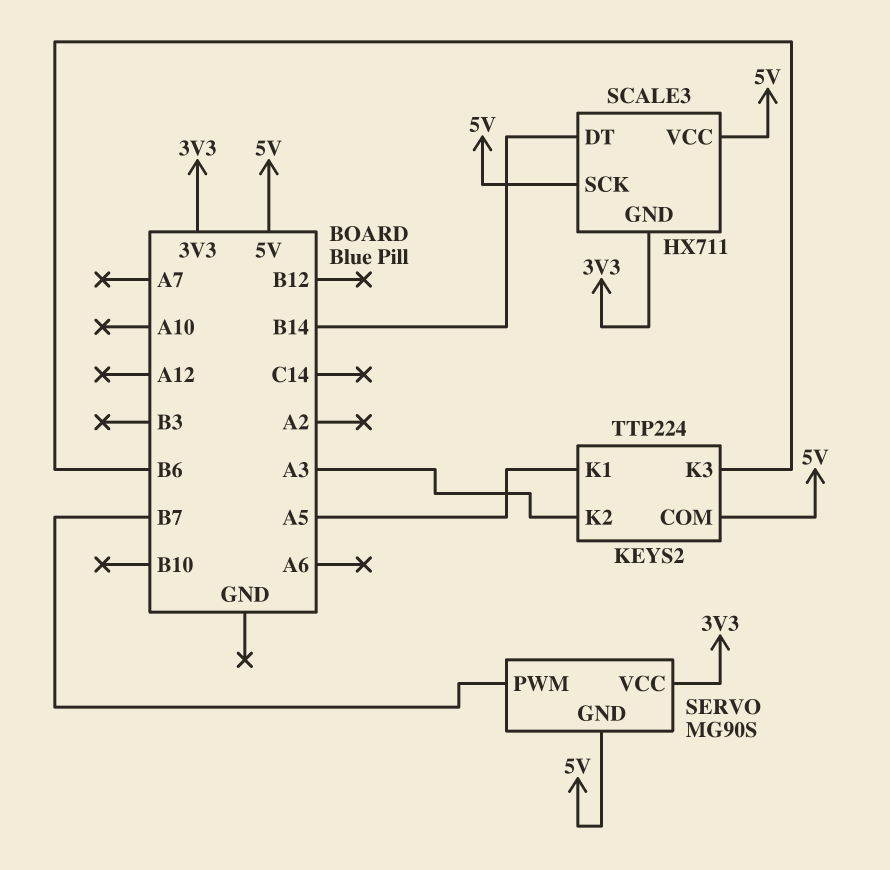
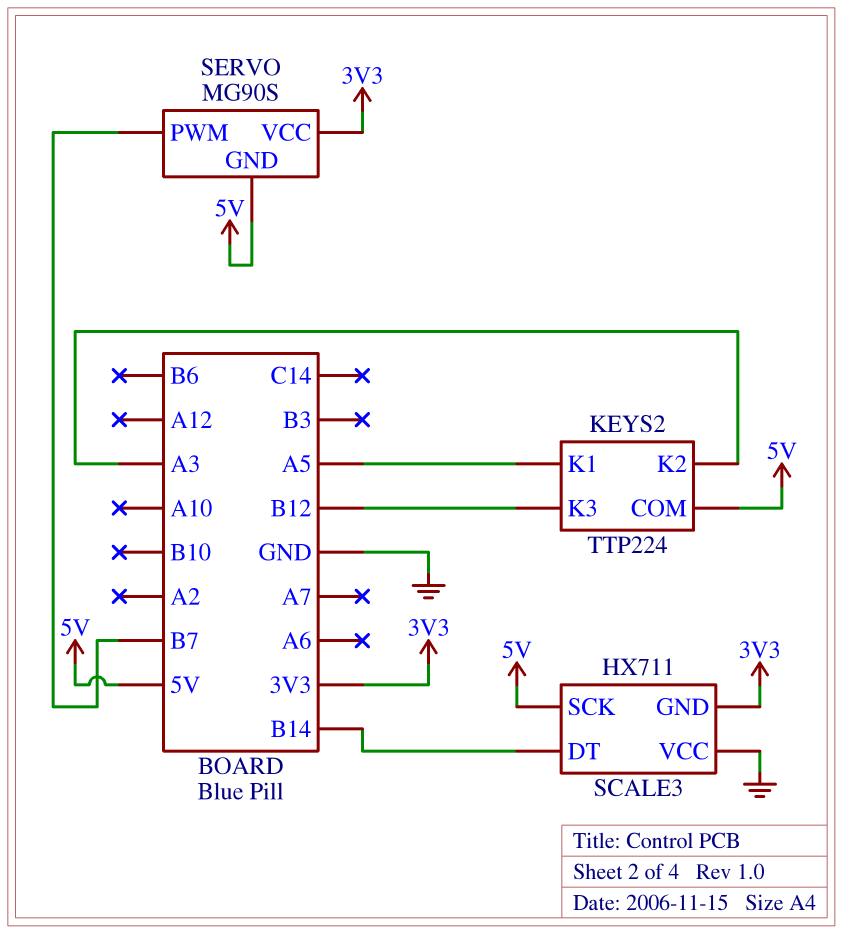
KEYS2 pin K3: B6 -> B12
SCALE3 pin VCC: 5V -> GND

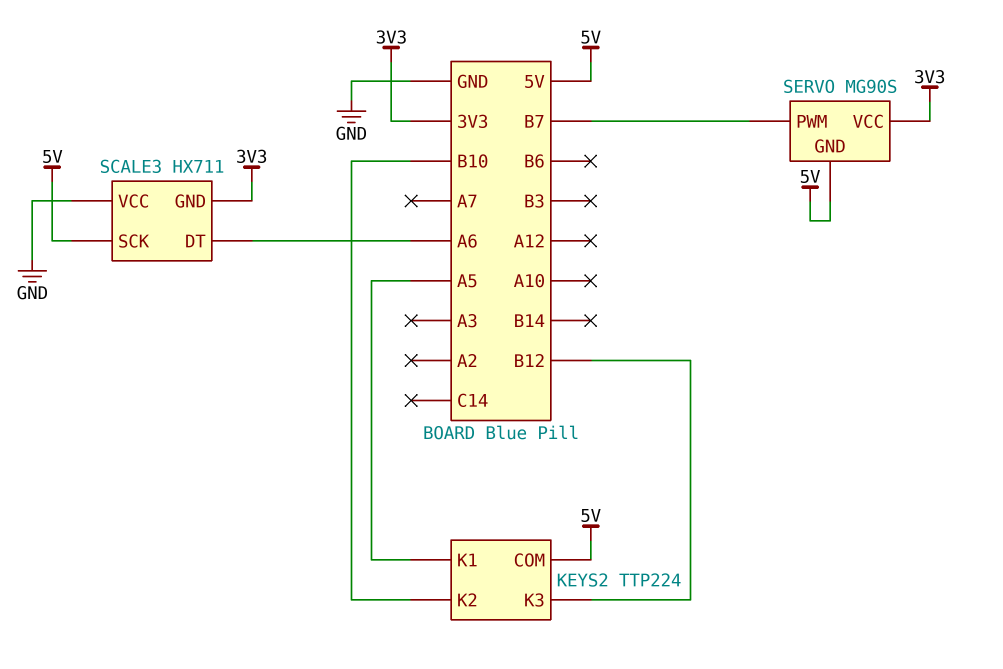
KEYS2 pin K2: A3 -> B10
SCALE3 pin DT: B14 -> A6

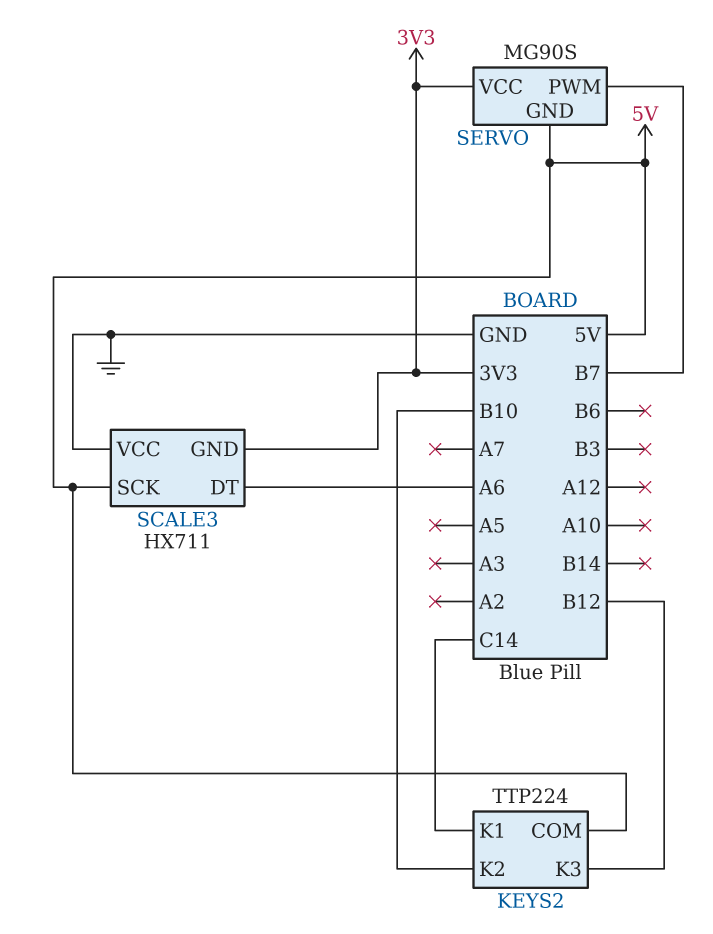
KEYS2 pin K1: A5 -> C14

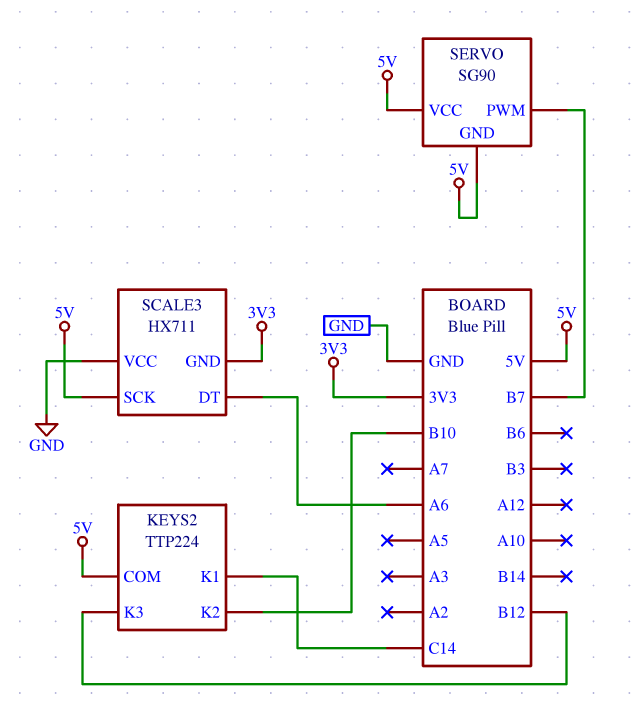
SERVO: MG90S -> SG90
SERVO pin VCC: 3V3 -> 5V

